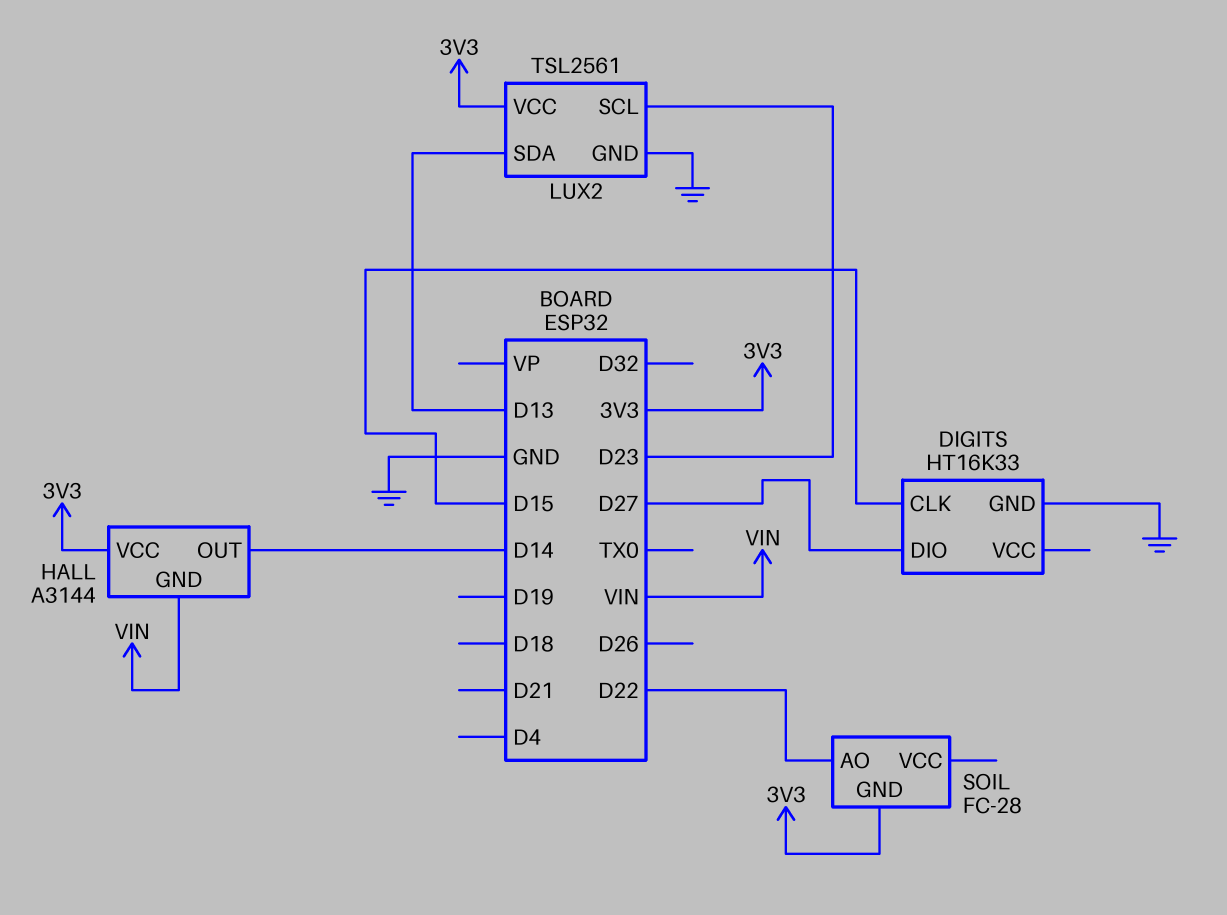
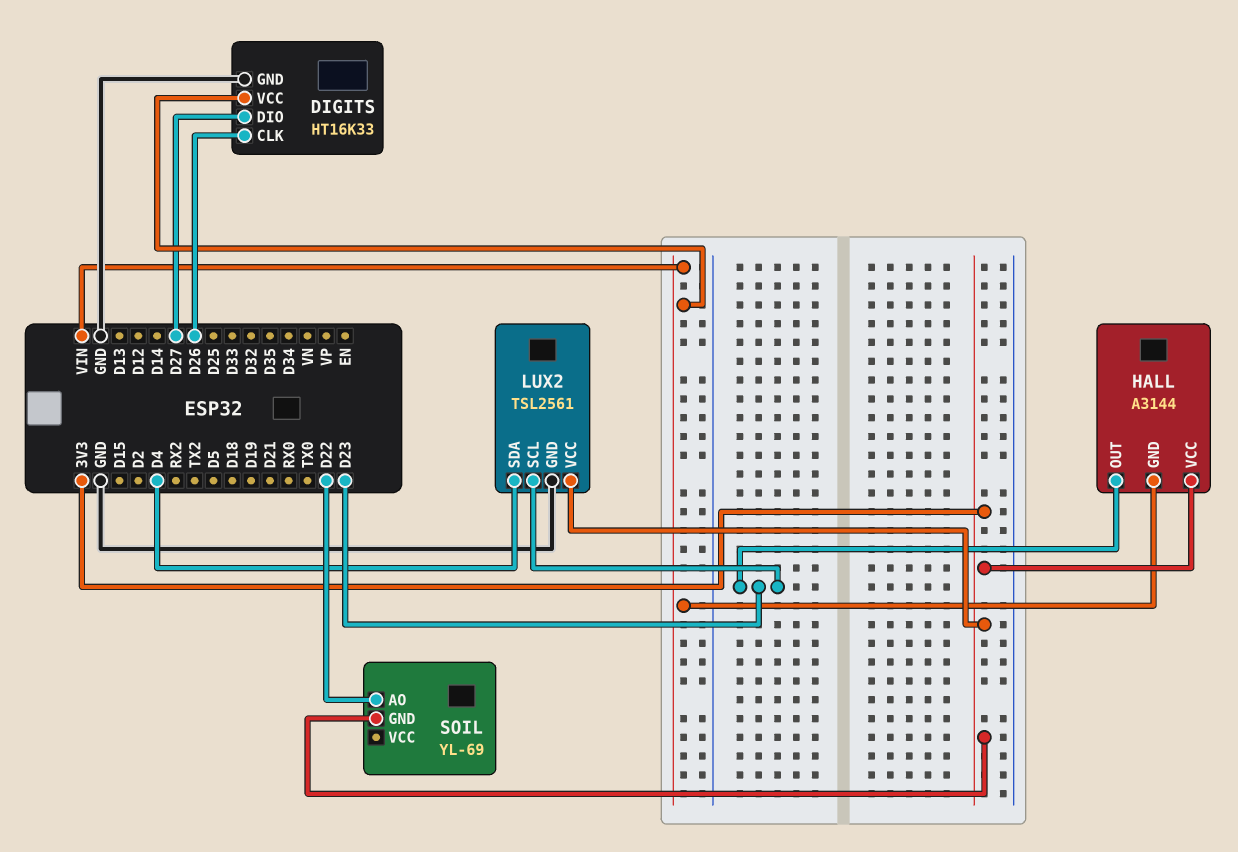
DIGITS pin CLK: D15 -> D26
DIGITS pin VCC: none -> VIN
HALL pin OUT: D14 -> D23
LUX2 pin SDA: D13 -> D4
SOIL: FC-28 -> YL-69

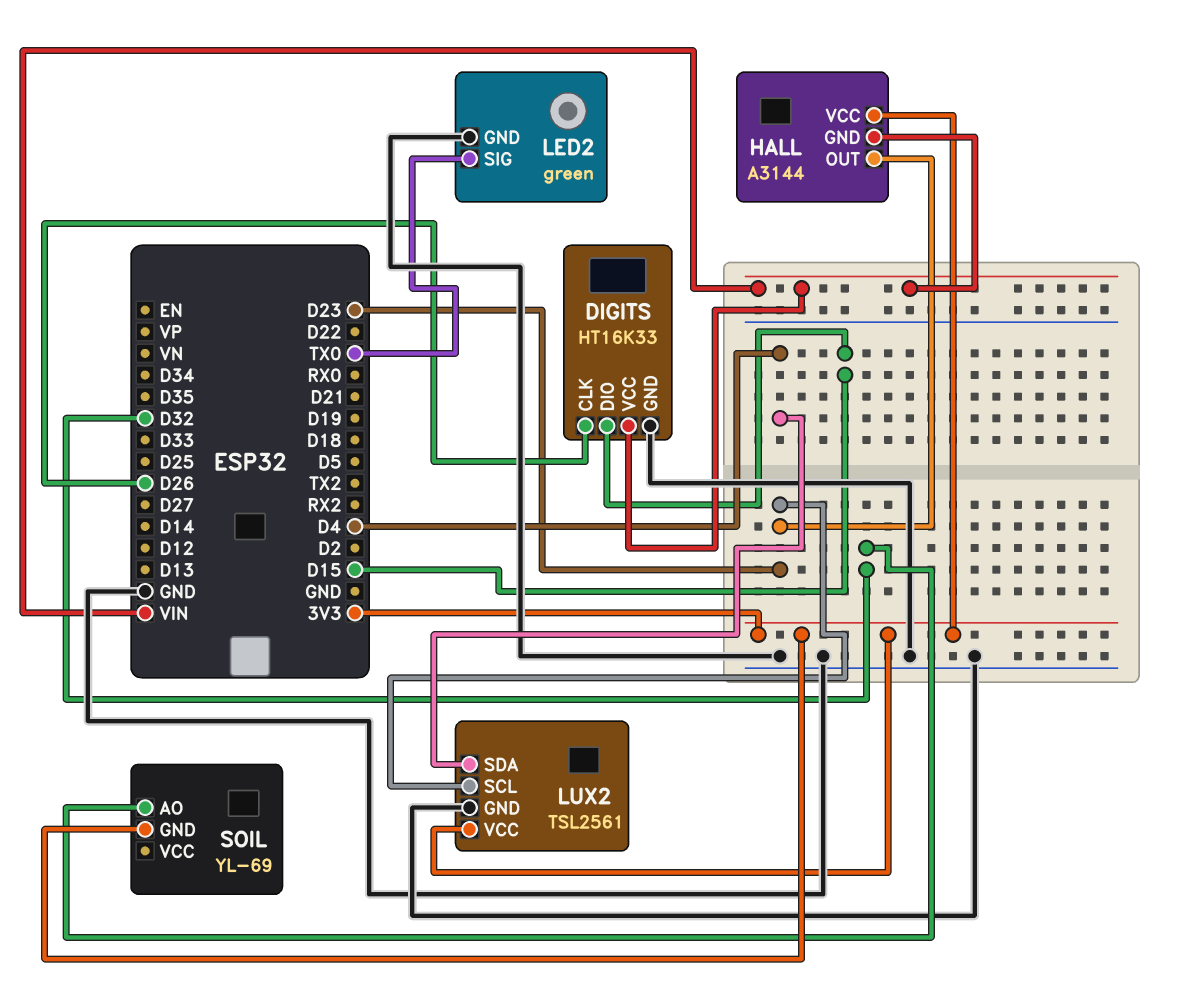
DIGITS pin DIO: D27 -> D15
LED2: none -> green
LED2 pin GND: none -> GND
LED2 pin SIG: none -> TX0
SOIL pin AO: D22 -> D32

